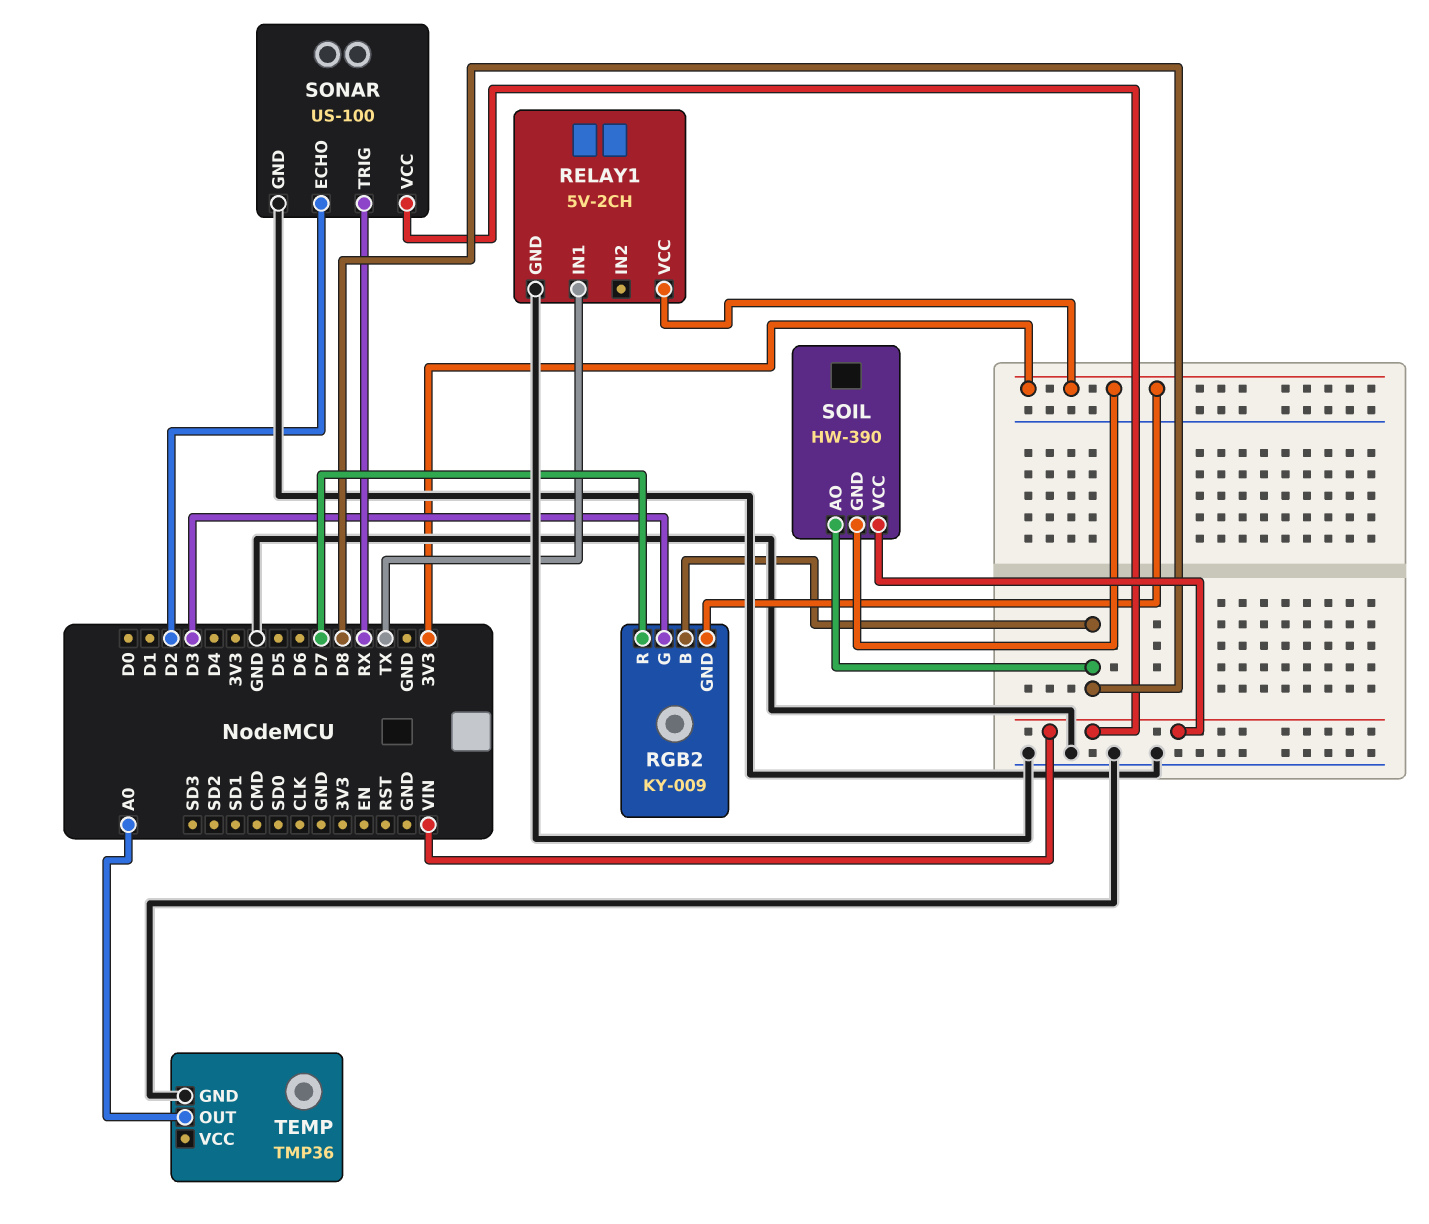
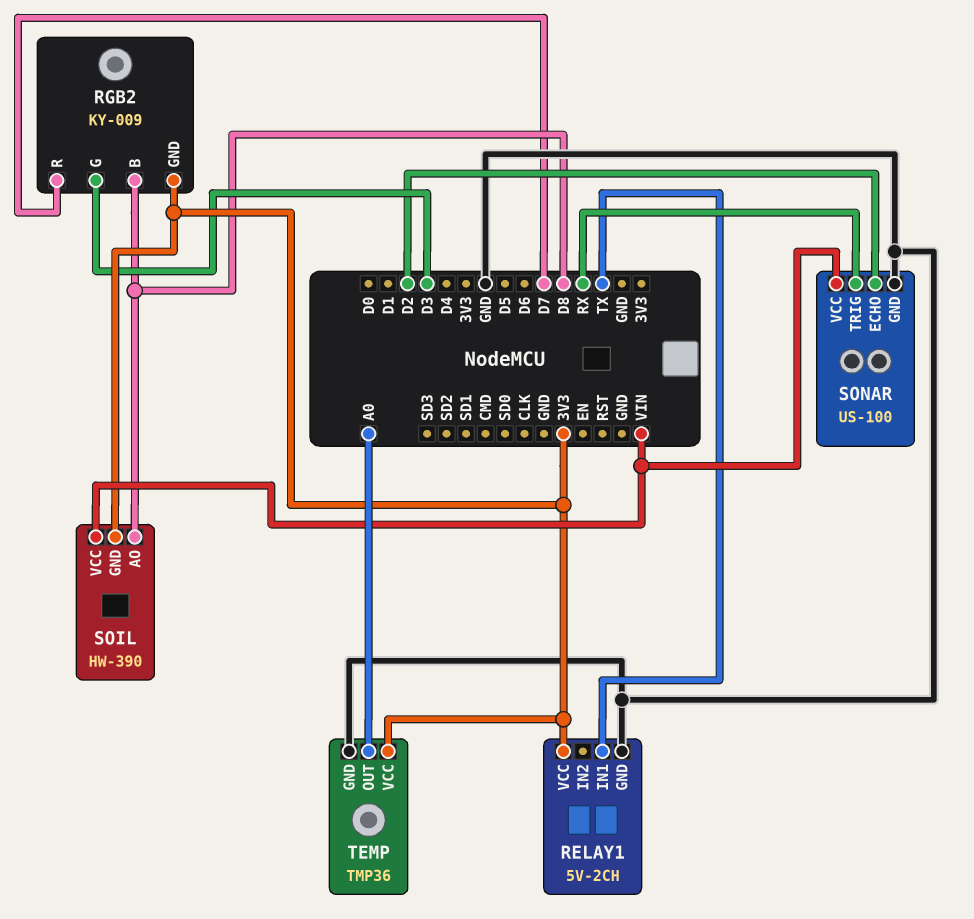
TEMP pin VCC: none -> 3V3

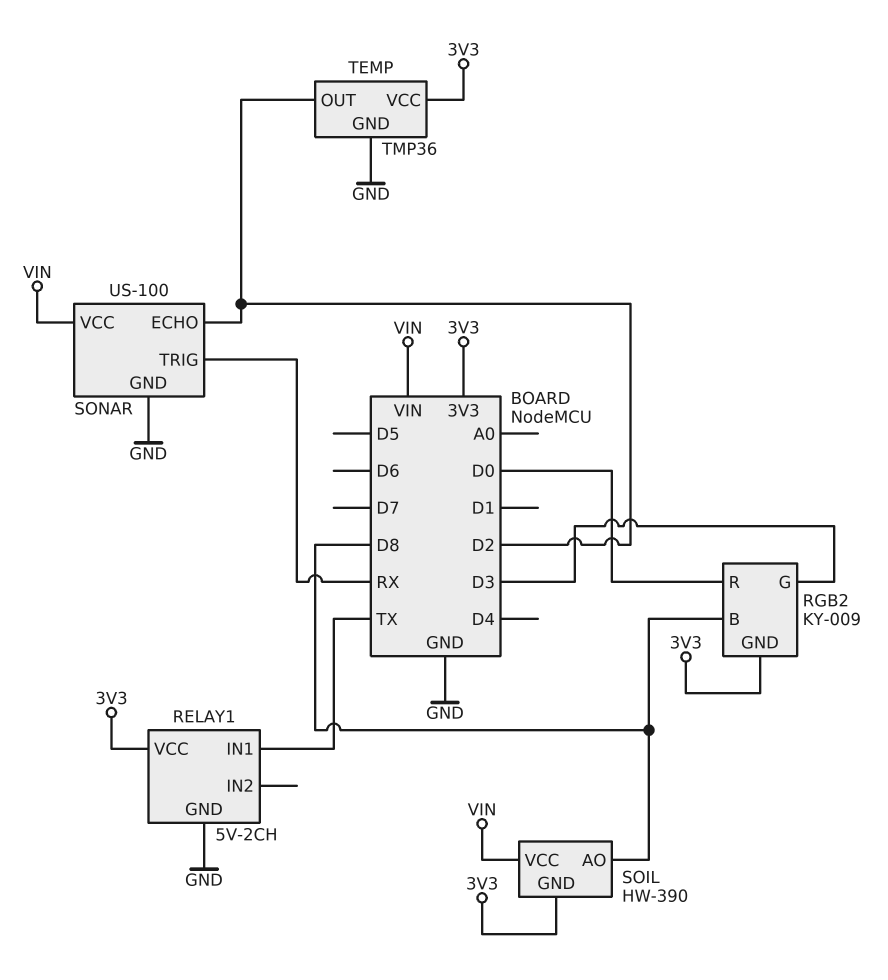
RGB2 pin R: D7 -> D0
TEMP pin OUT: A0 -> D2

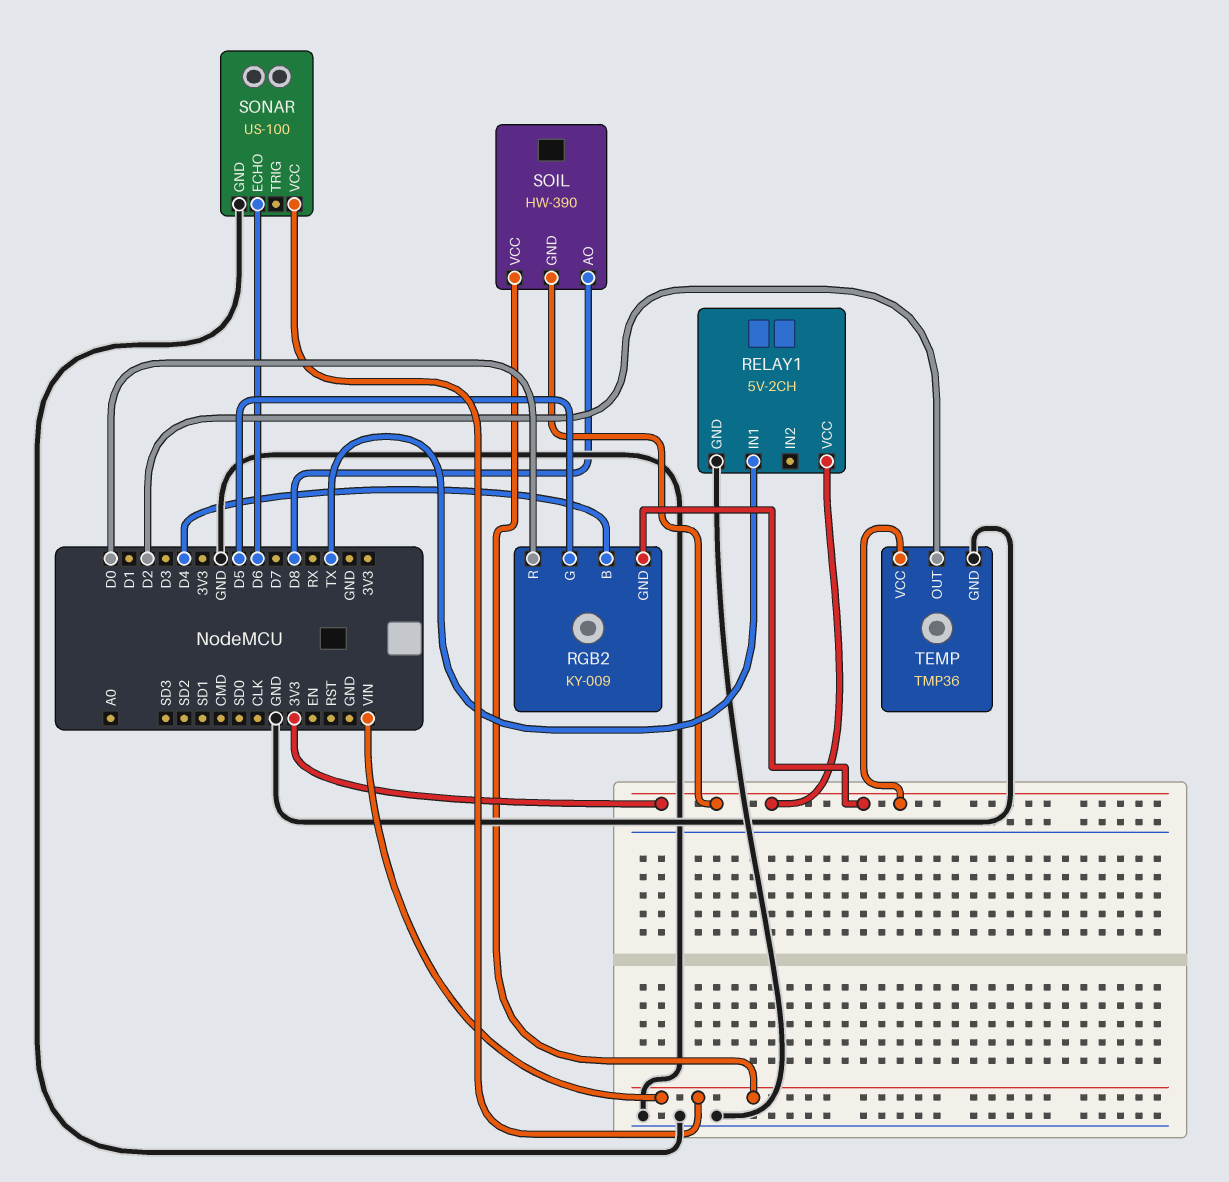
RGB2 pin B: D8 -> D4
RGB2 pin G: D3 -> D5
SONAR pin ECHO: D2 -> D6
SONAR pin TRIG: RX -> none

